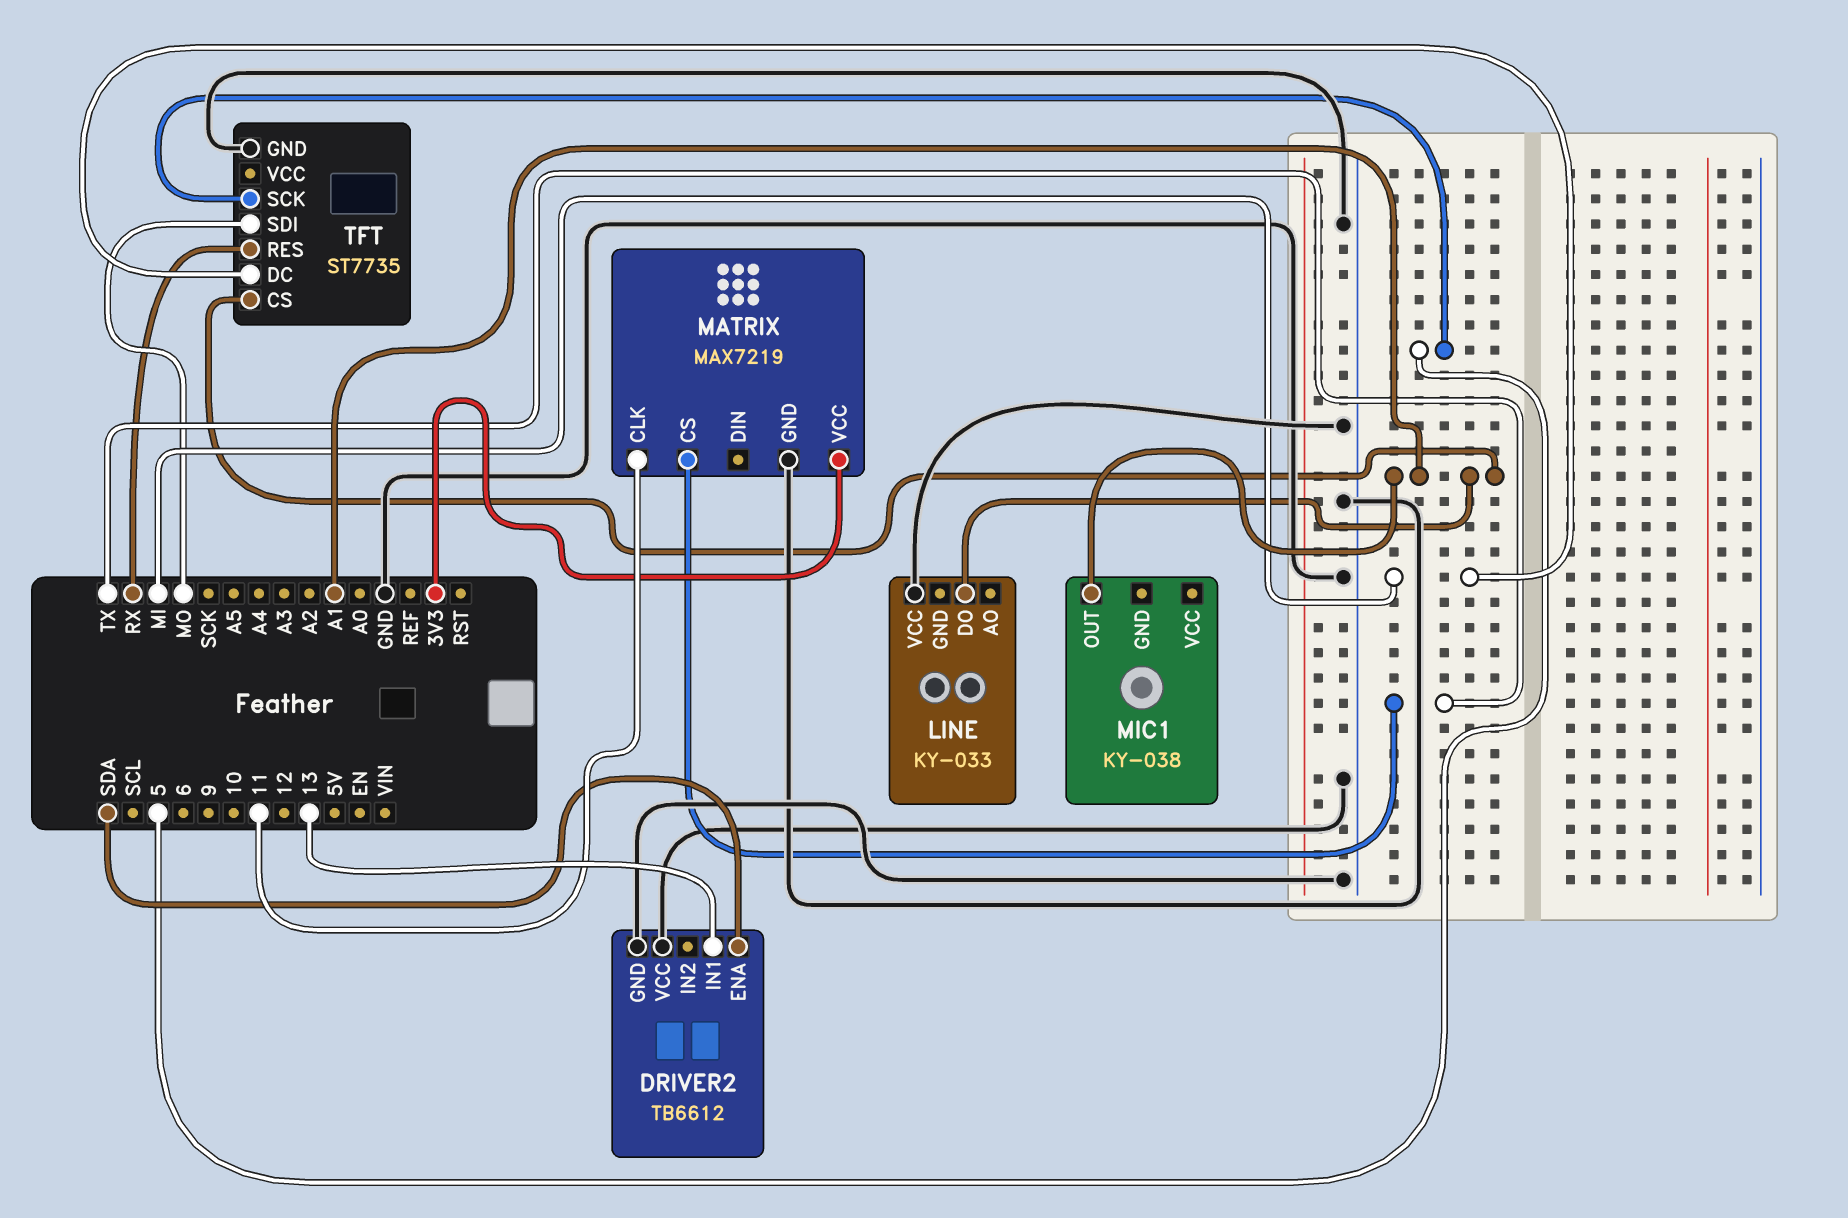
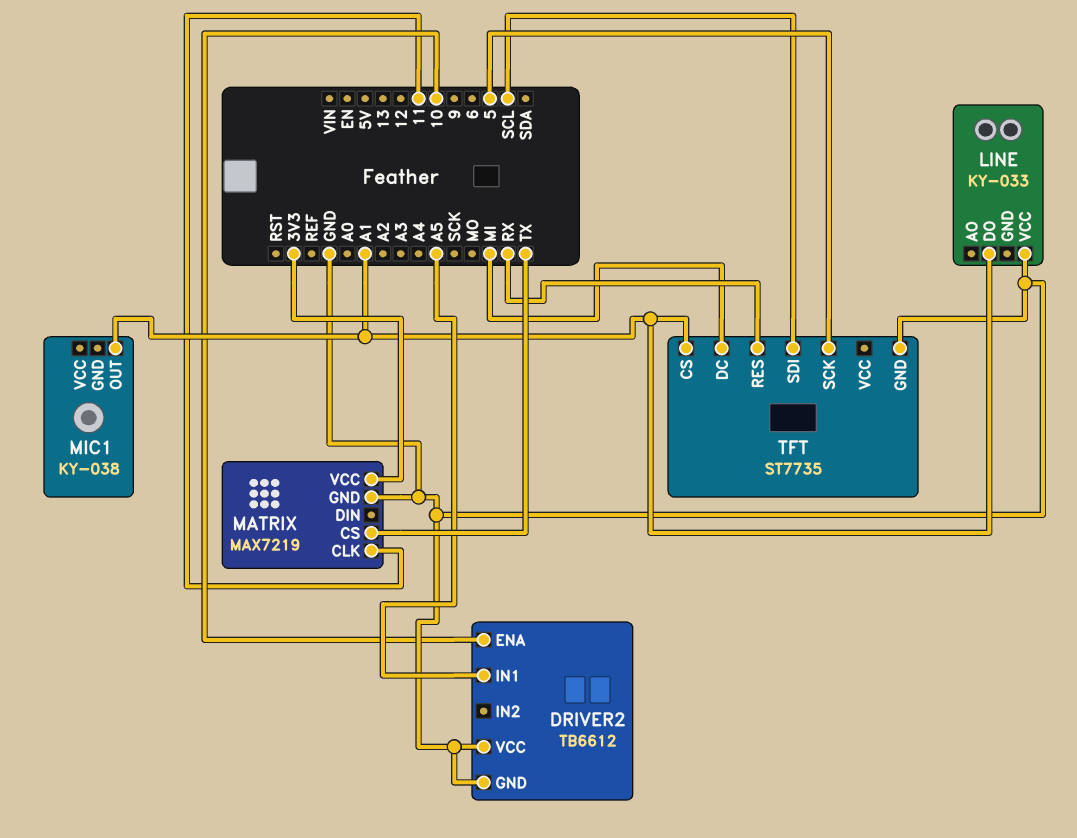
DRIVER2 pin ENA: SDA -> 10
DRIVER2 pin IN1: 13 -> A5
TFT pin SDI: MO -> SCL

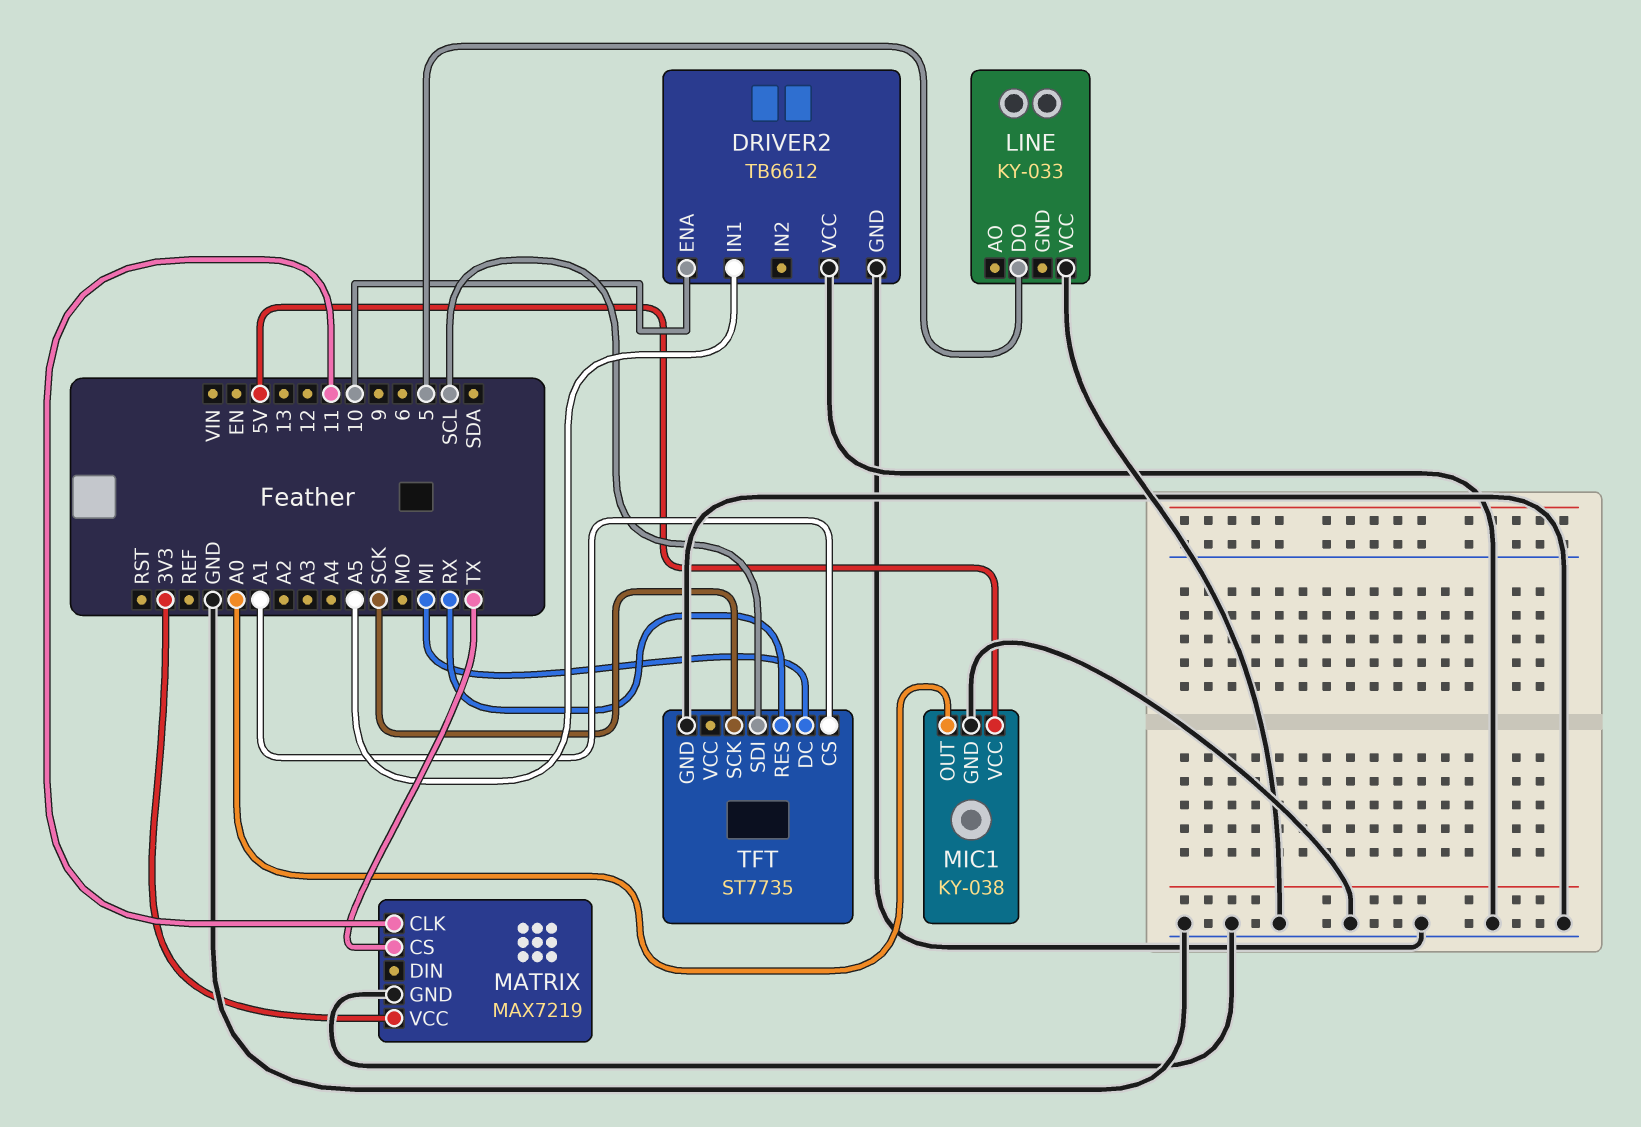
LINE pin DO: A1 -> 5
MIC1 pin GND: none -> GND
MIC1 pin OUT: A1 -> A0
MIC1 pin VCC: none -> 5V
TFT pin SCK: 5 -> SCK

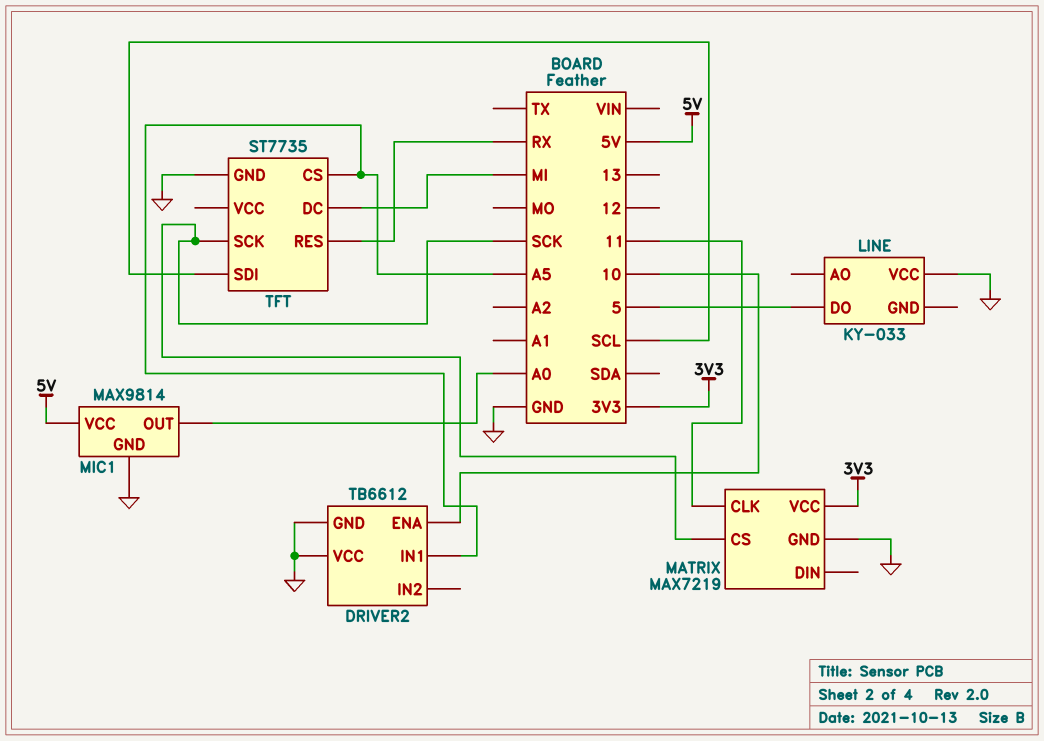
MATRIX pin CS: TX -> SCK
MIC1: KY-038 -> MAX9814
TFT pin CS: A1 -> A5

